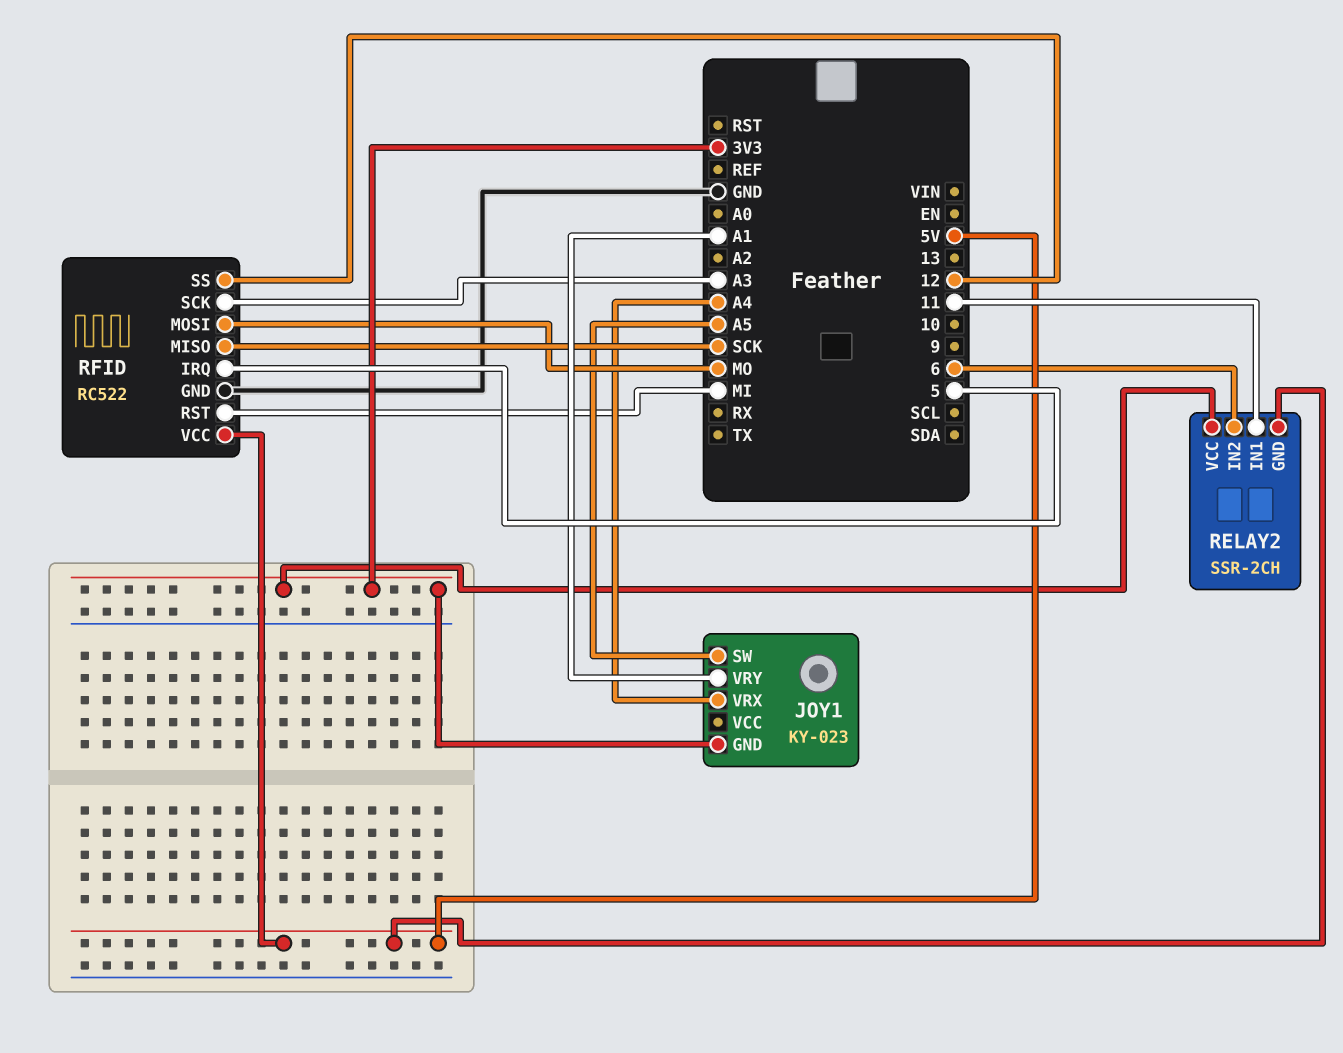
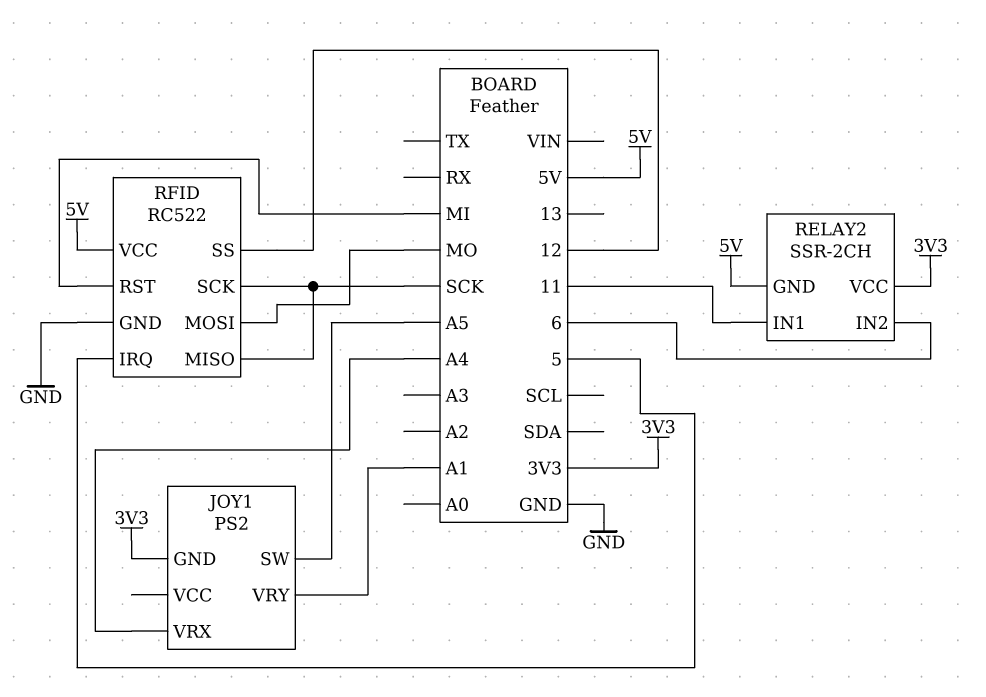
JOY1: KY-023 -> PS2
RFID pin SCK: A3 -> SCK

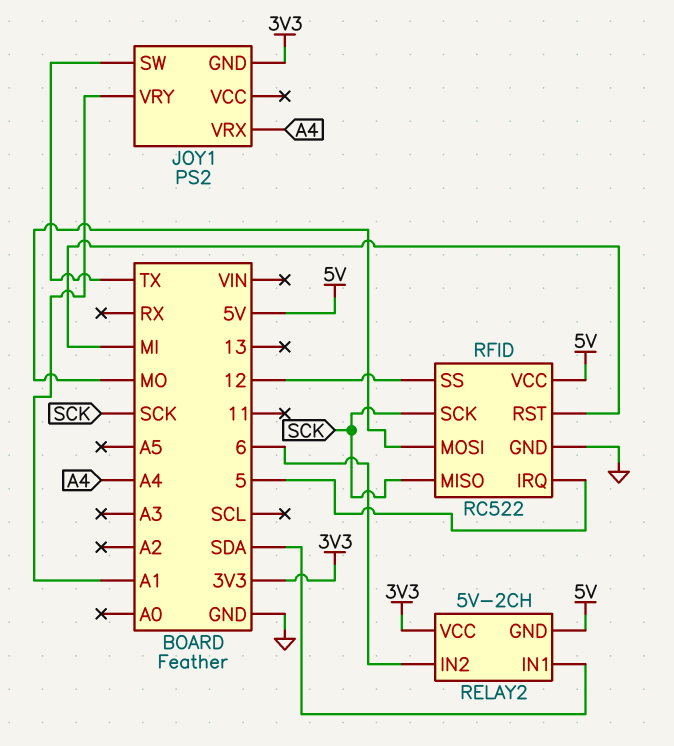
JOY1 pin SW: A5 -> TX
RELAY2: SSR-2CH -> 5V-2CH
RELAY2 pin IN1: 11 -> SDA

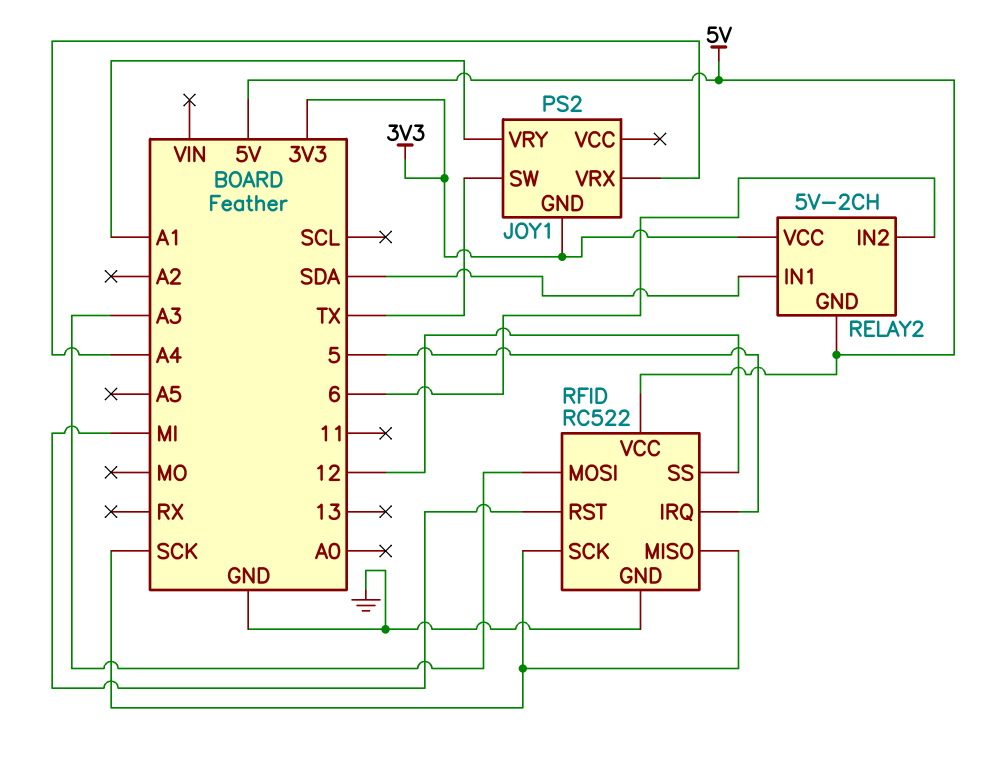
RFID pin MOSI: MO -> A3

